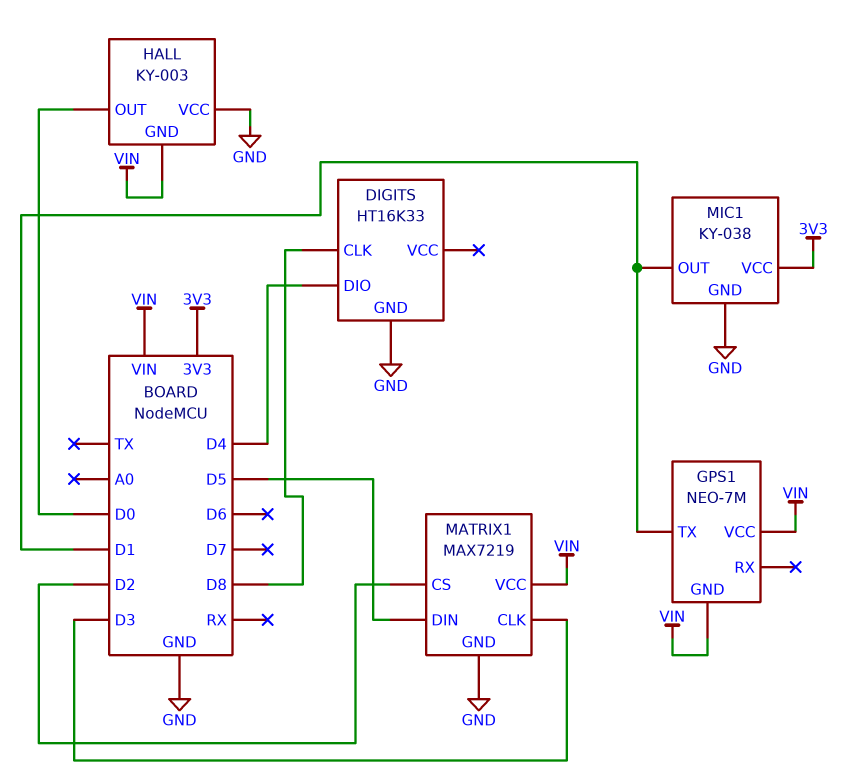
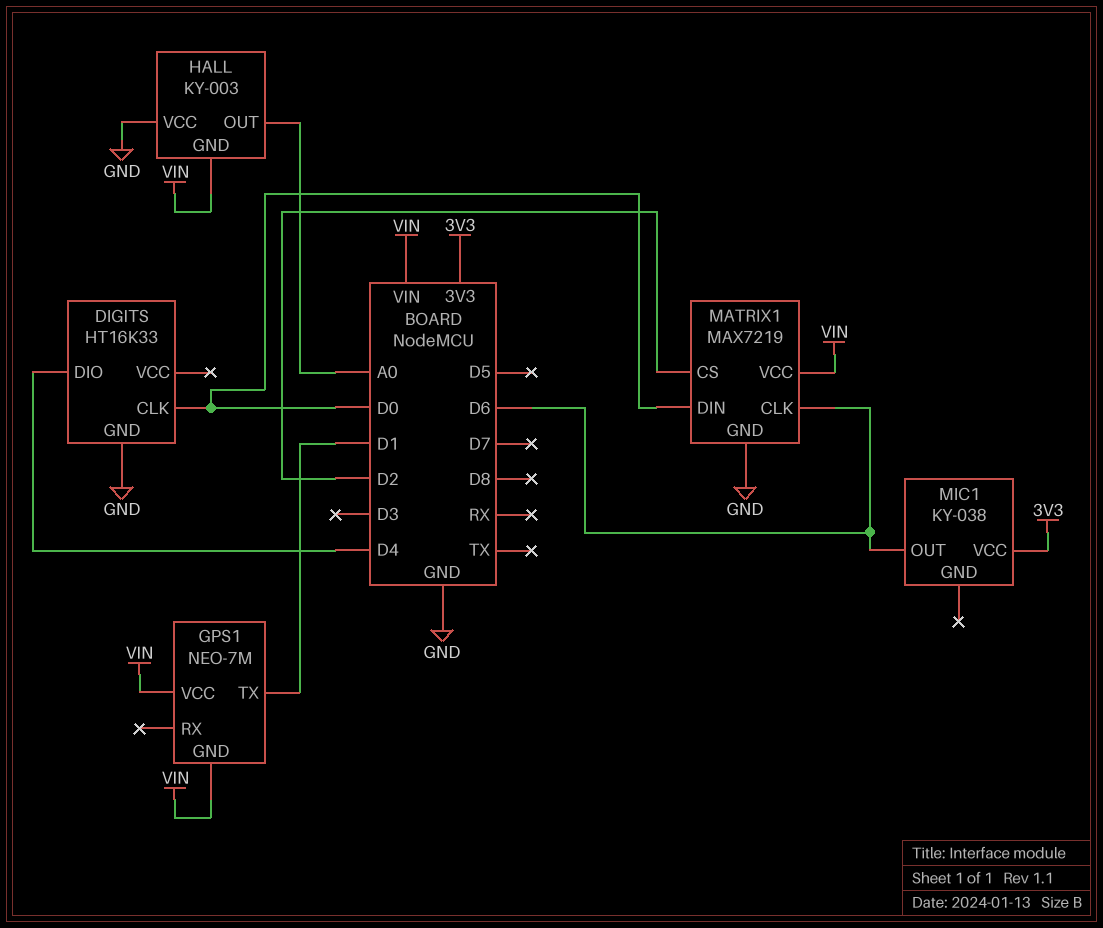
DIGITS pin CLK: D8 -> D0
HALL pin OUT: D0 -> A0
MATRIX1 pin CLK: D3 -> D6
MATRIX1 pin DIN: D5 -> D0
MIC1 pin GND: GND -> none
MIC1 pin OUT: D1 -> D6

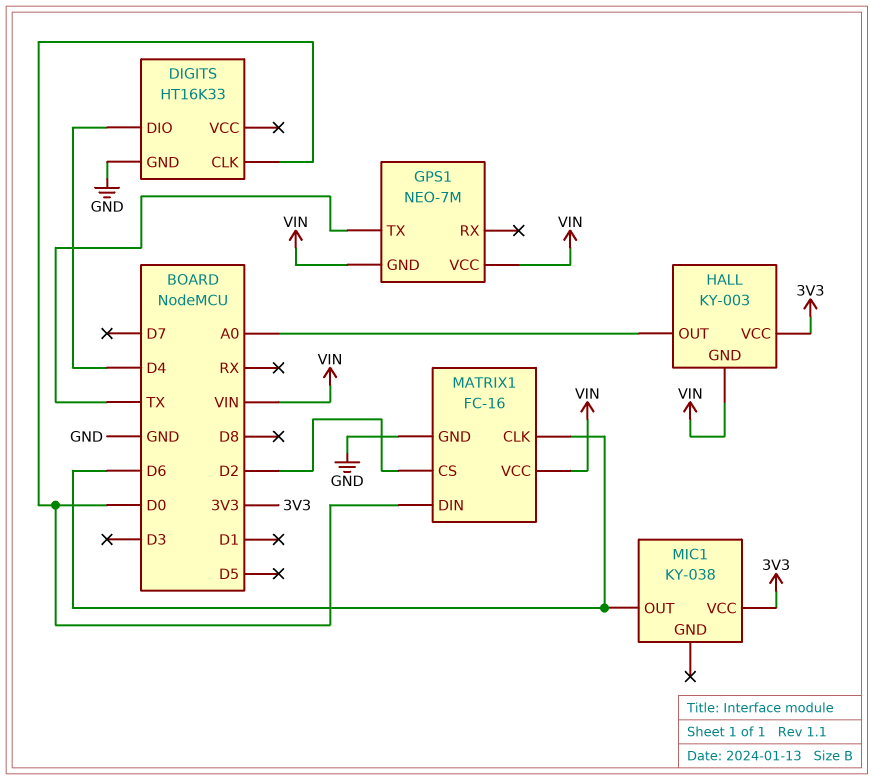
GPS1 pin TX: D1 -> TX
HALL pin VCC: GND -> 3V3
MATRIX1: MAX7219 -> FC-16

